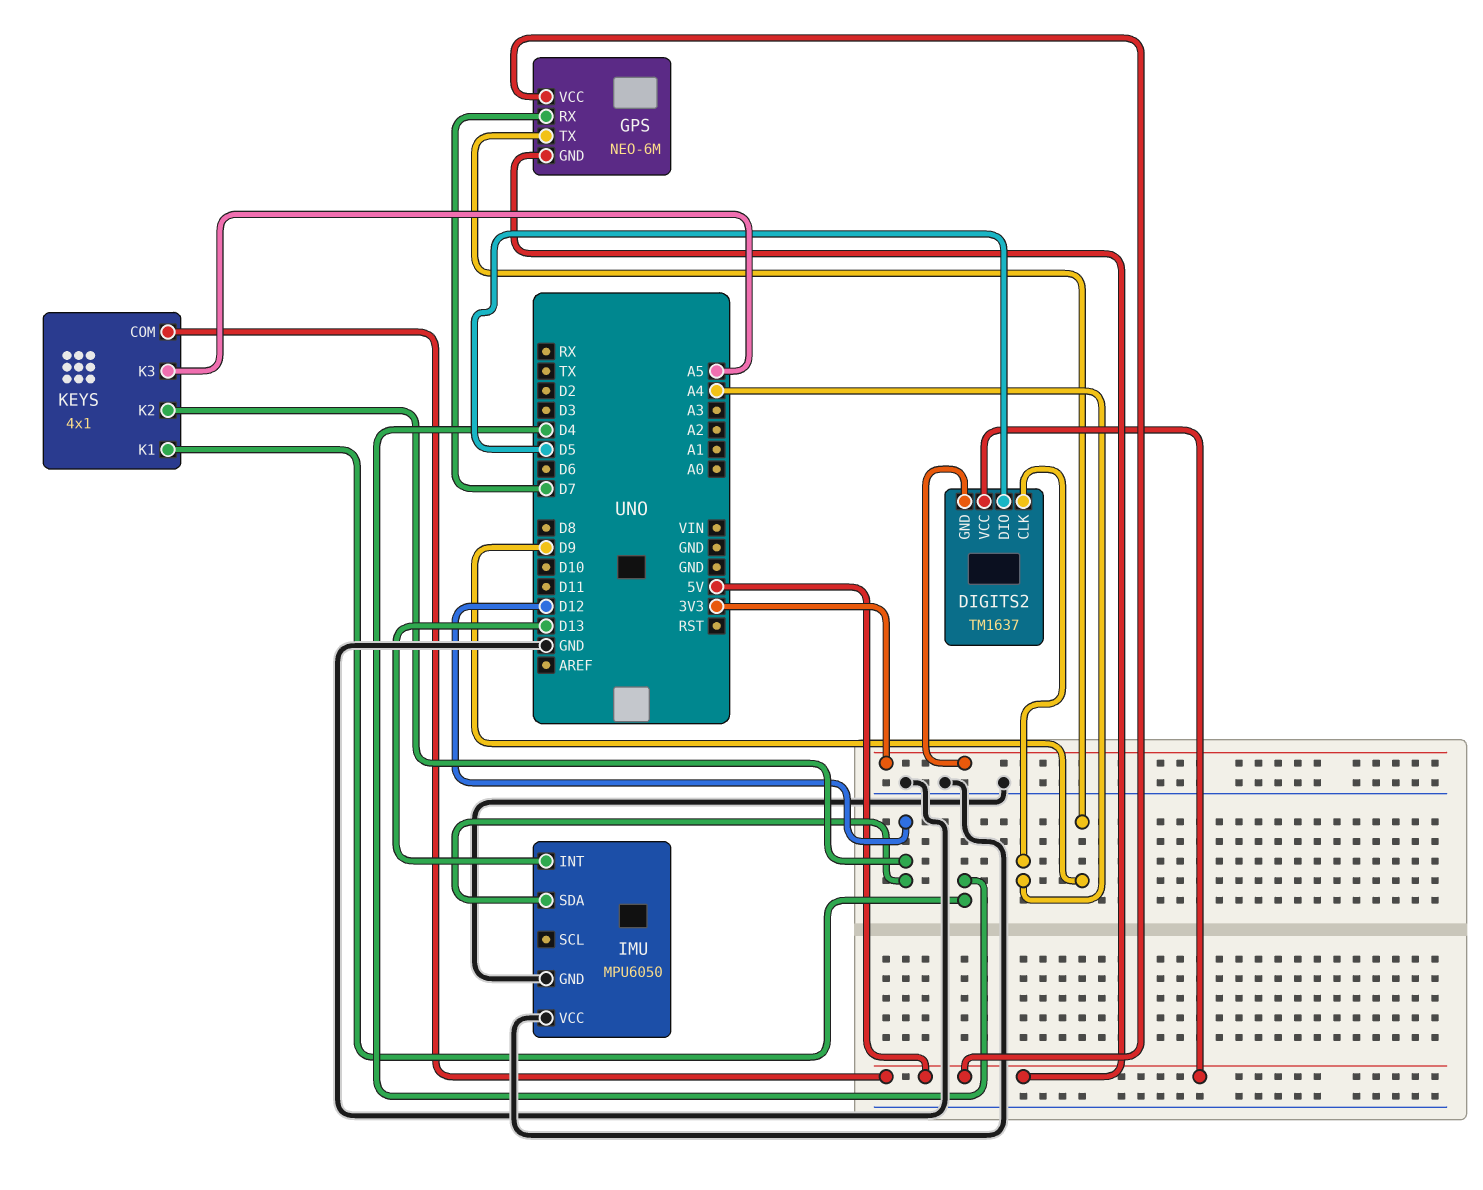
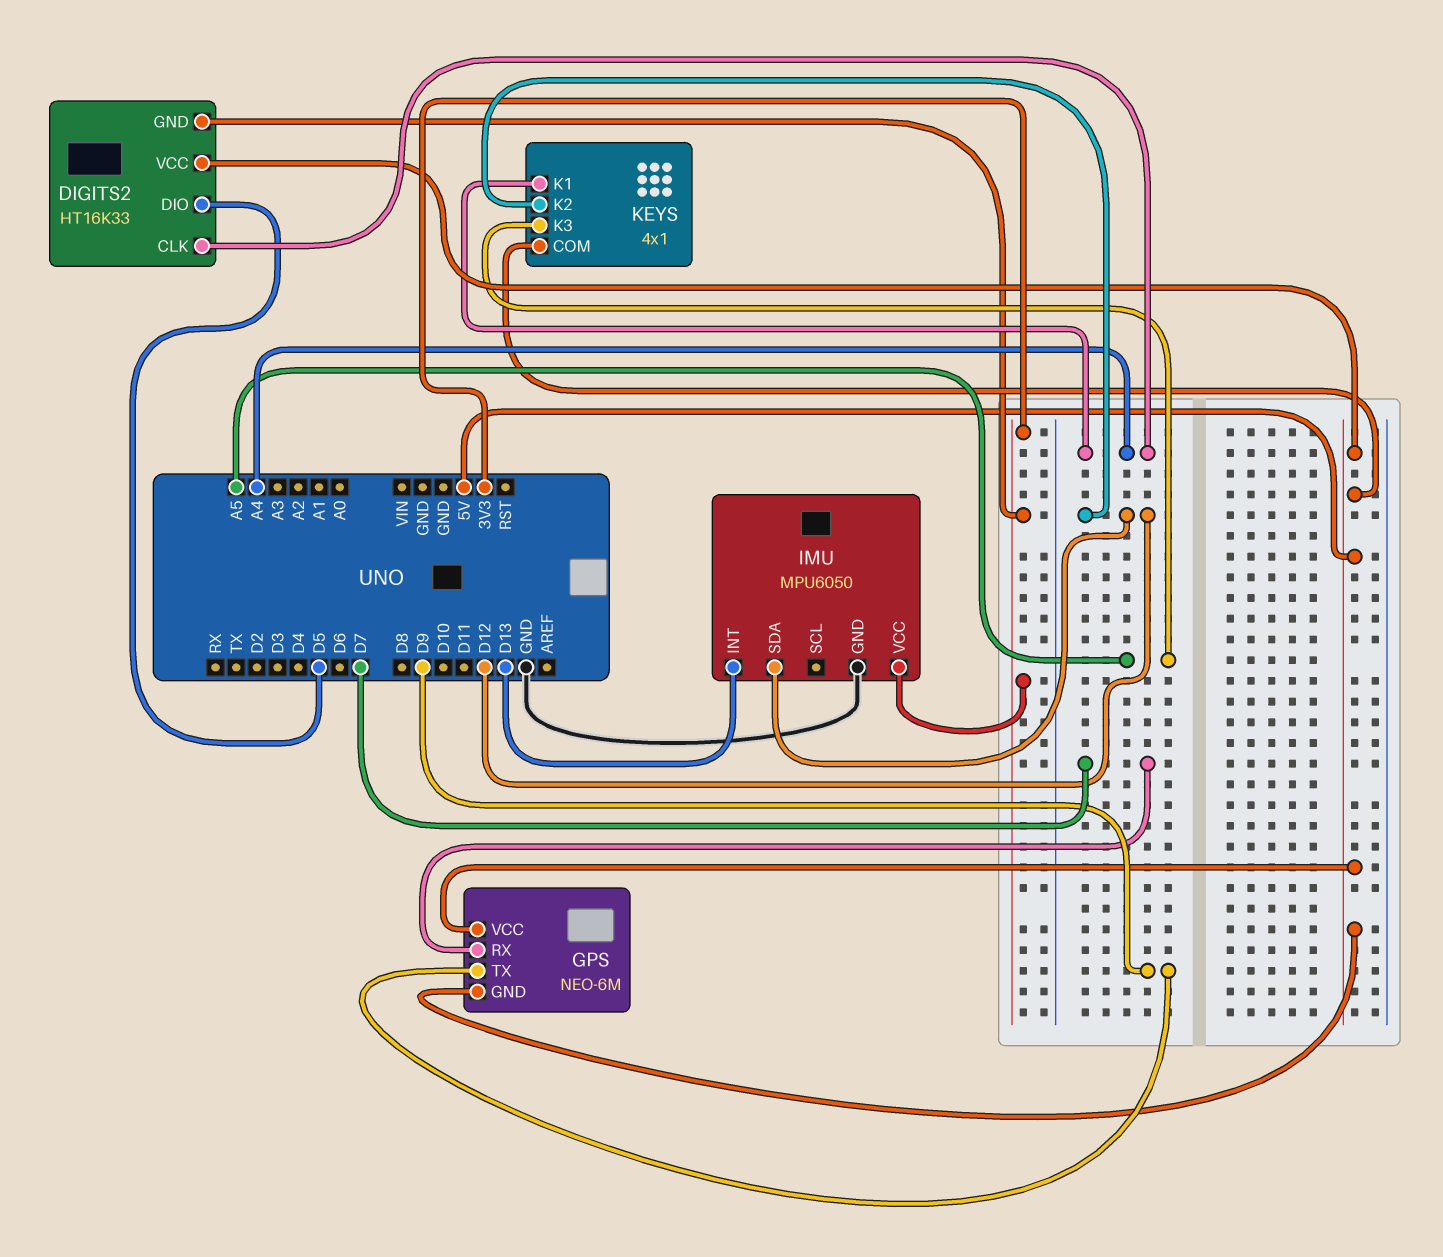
DIGITS2: TM1637 -> HT16K33
IMU pin VCC: GND -> 3V3
KEYS pin K1: D4 -> A4

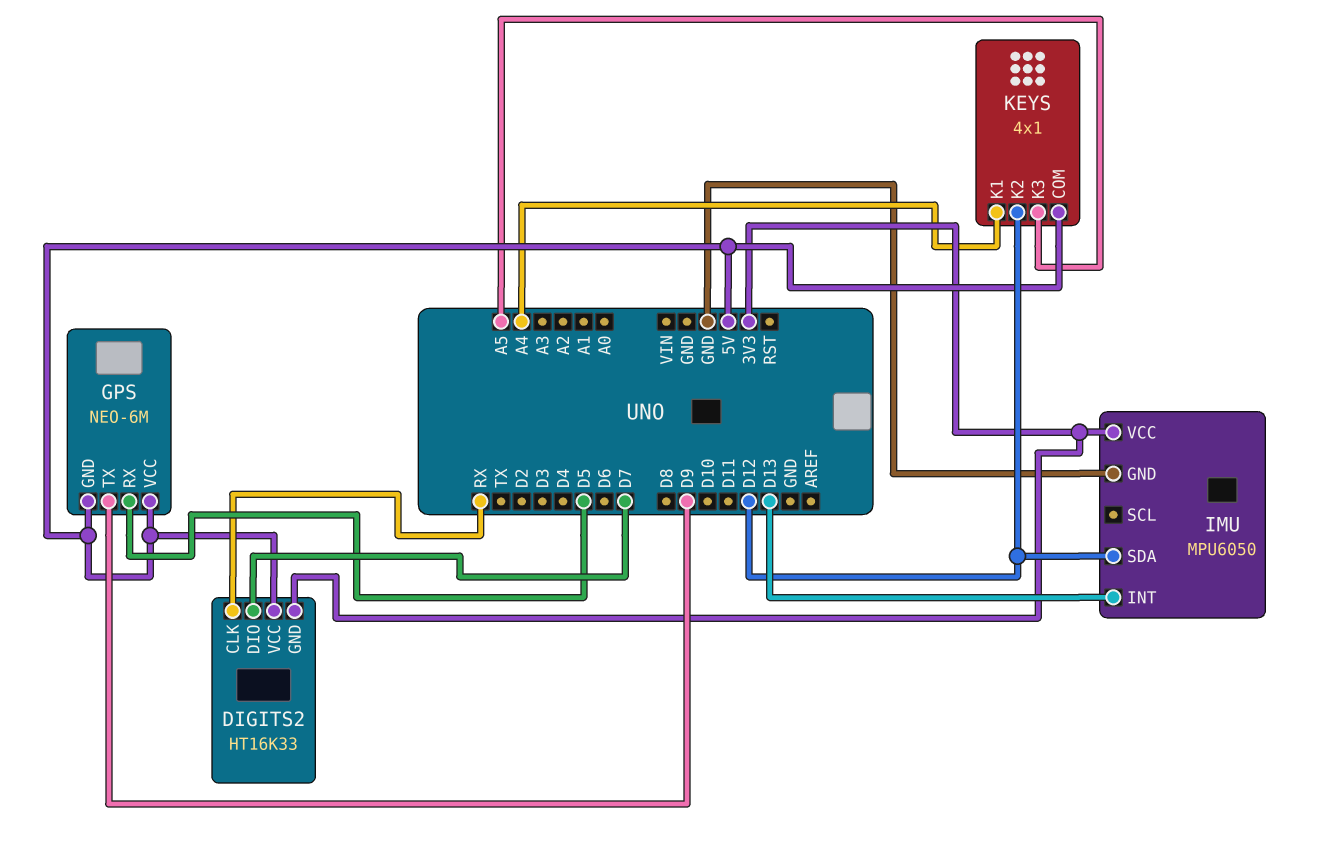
DIGITS2 pin CLK: A4 -> RX
DIGITS2 pin DIO: D5 -> D7
GPS pin RX: D7 -> D5

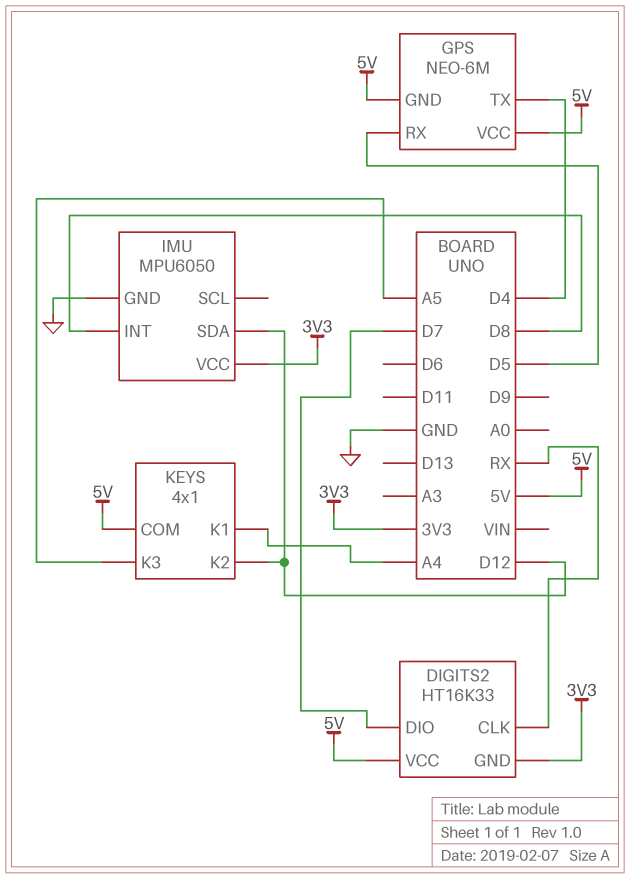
GPS pin TX: D9 -> D4
IMU pin INT: D13 -> D8

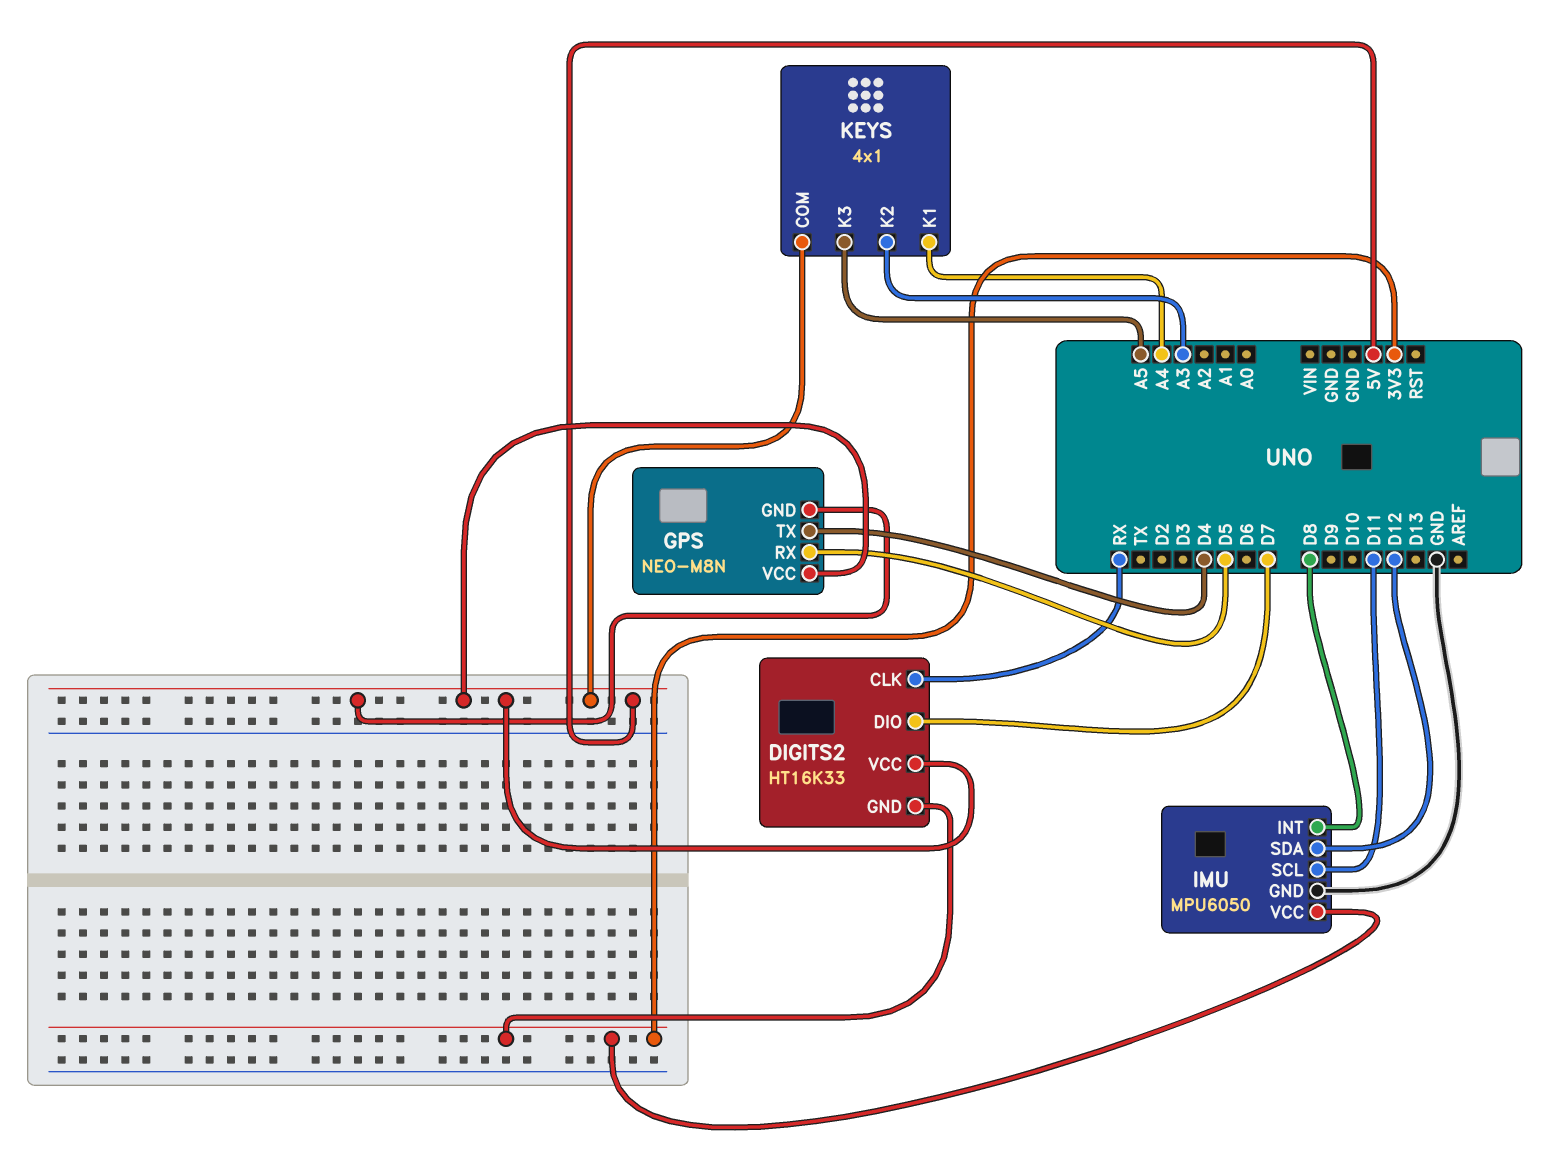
GPS: NEO-6M -> NEO-M8N
IMU pin SCL: none -> D11
KEYS pin K2: D12 -> A3

